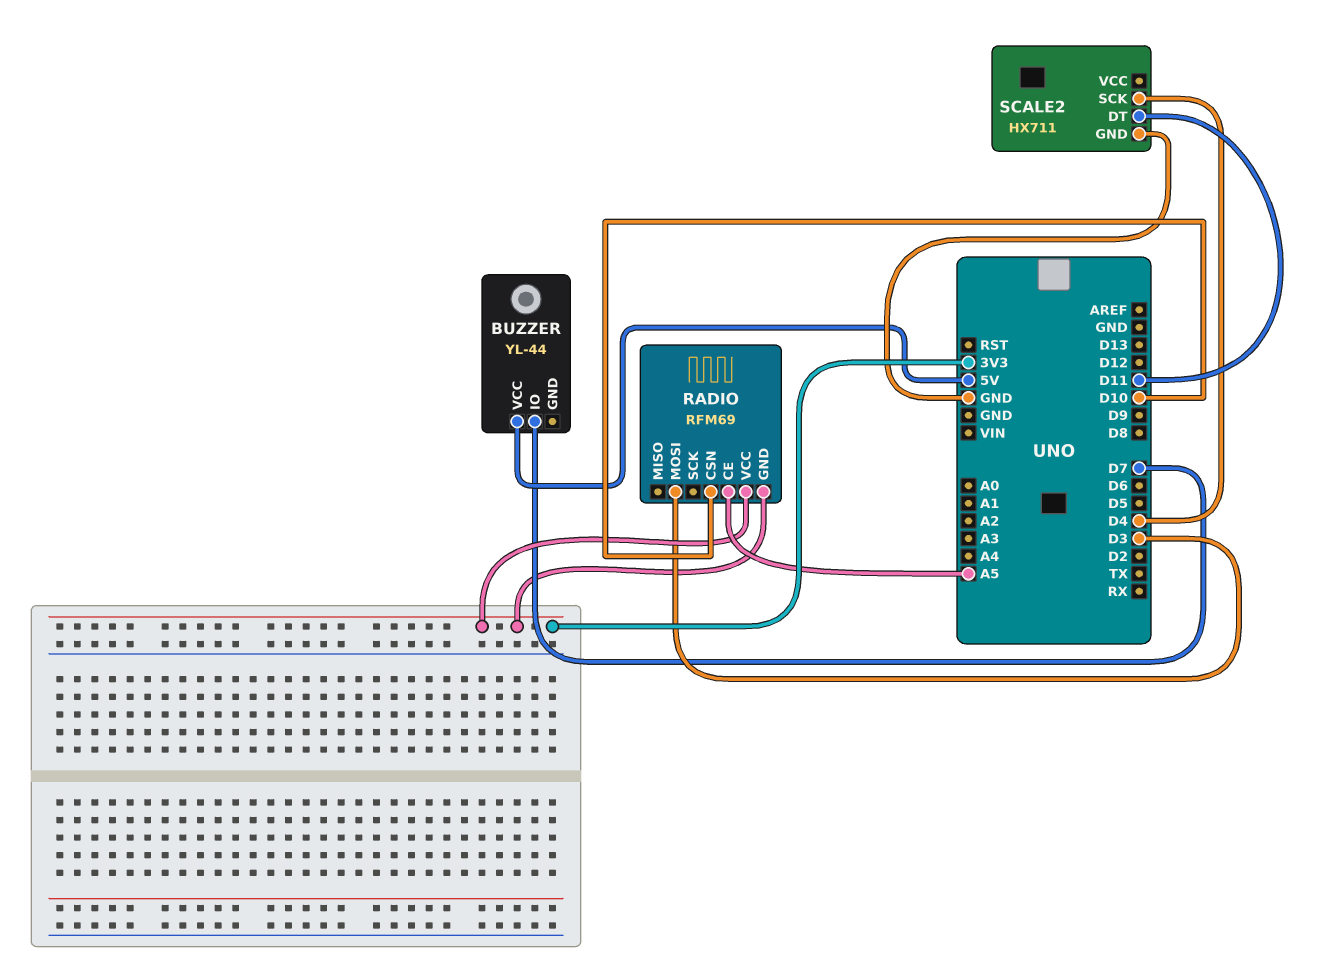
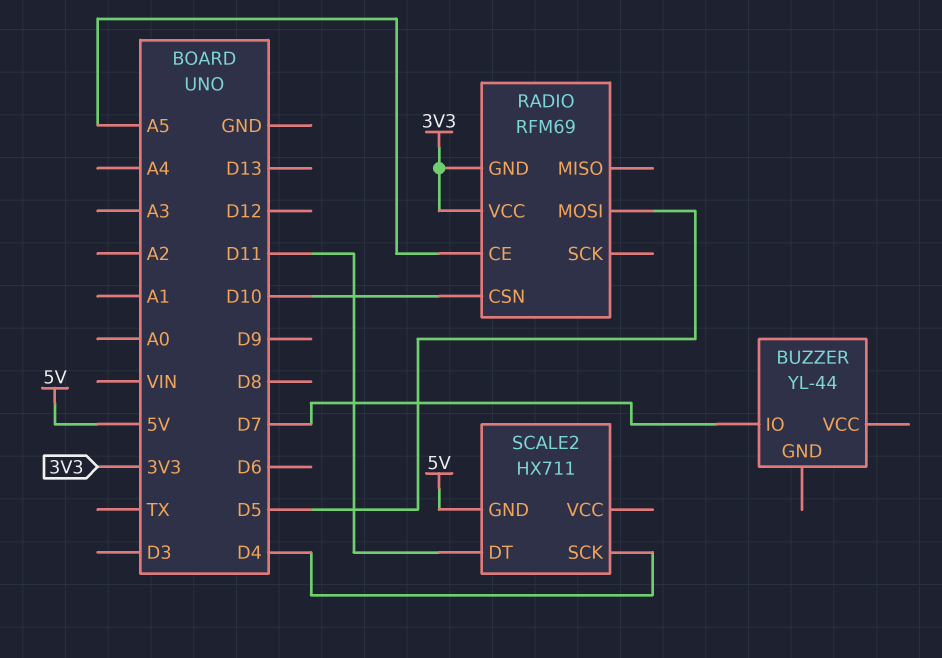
BUZZER pin VCC: 5V -> none
RADIO pin MOSI: D3 -> D5
SCALE2 pin GND: GND -> 5V

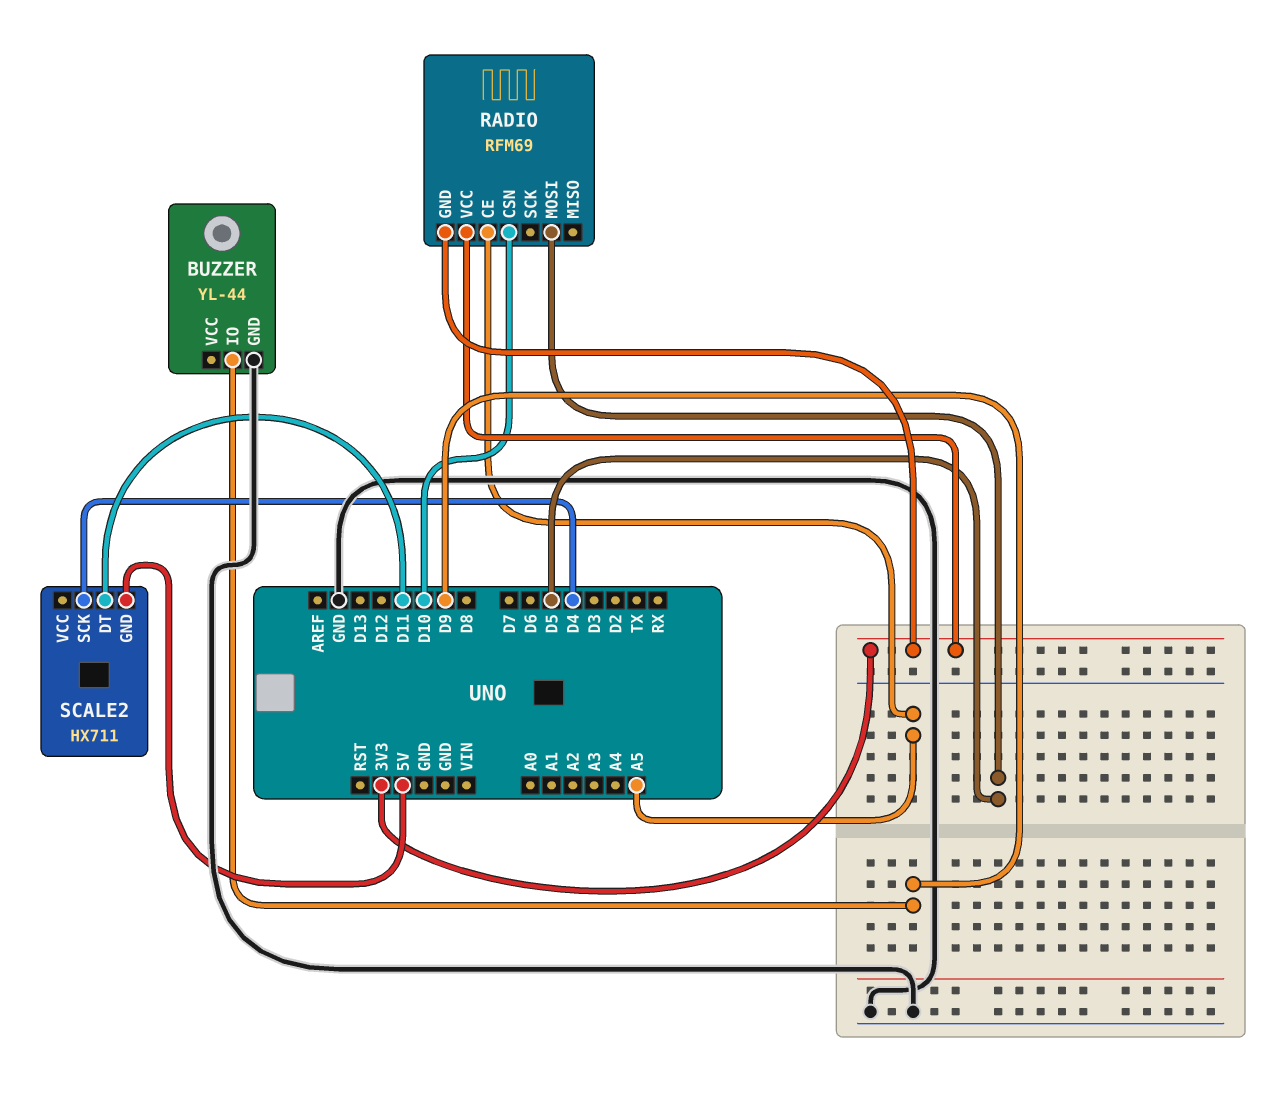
BUZZER pin GND: none -> GND
BUZZER pin IO: D7 -> D9

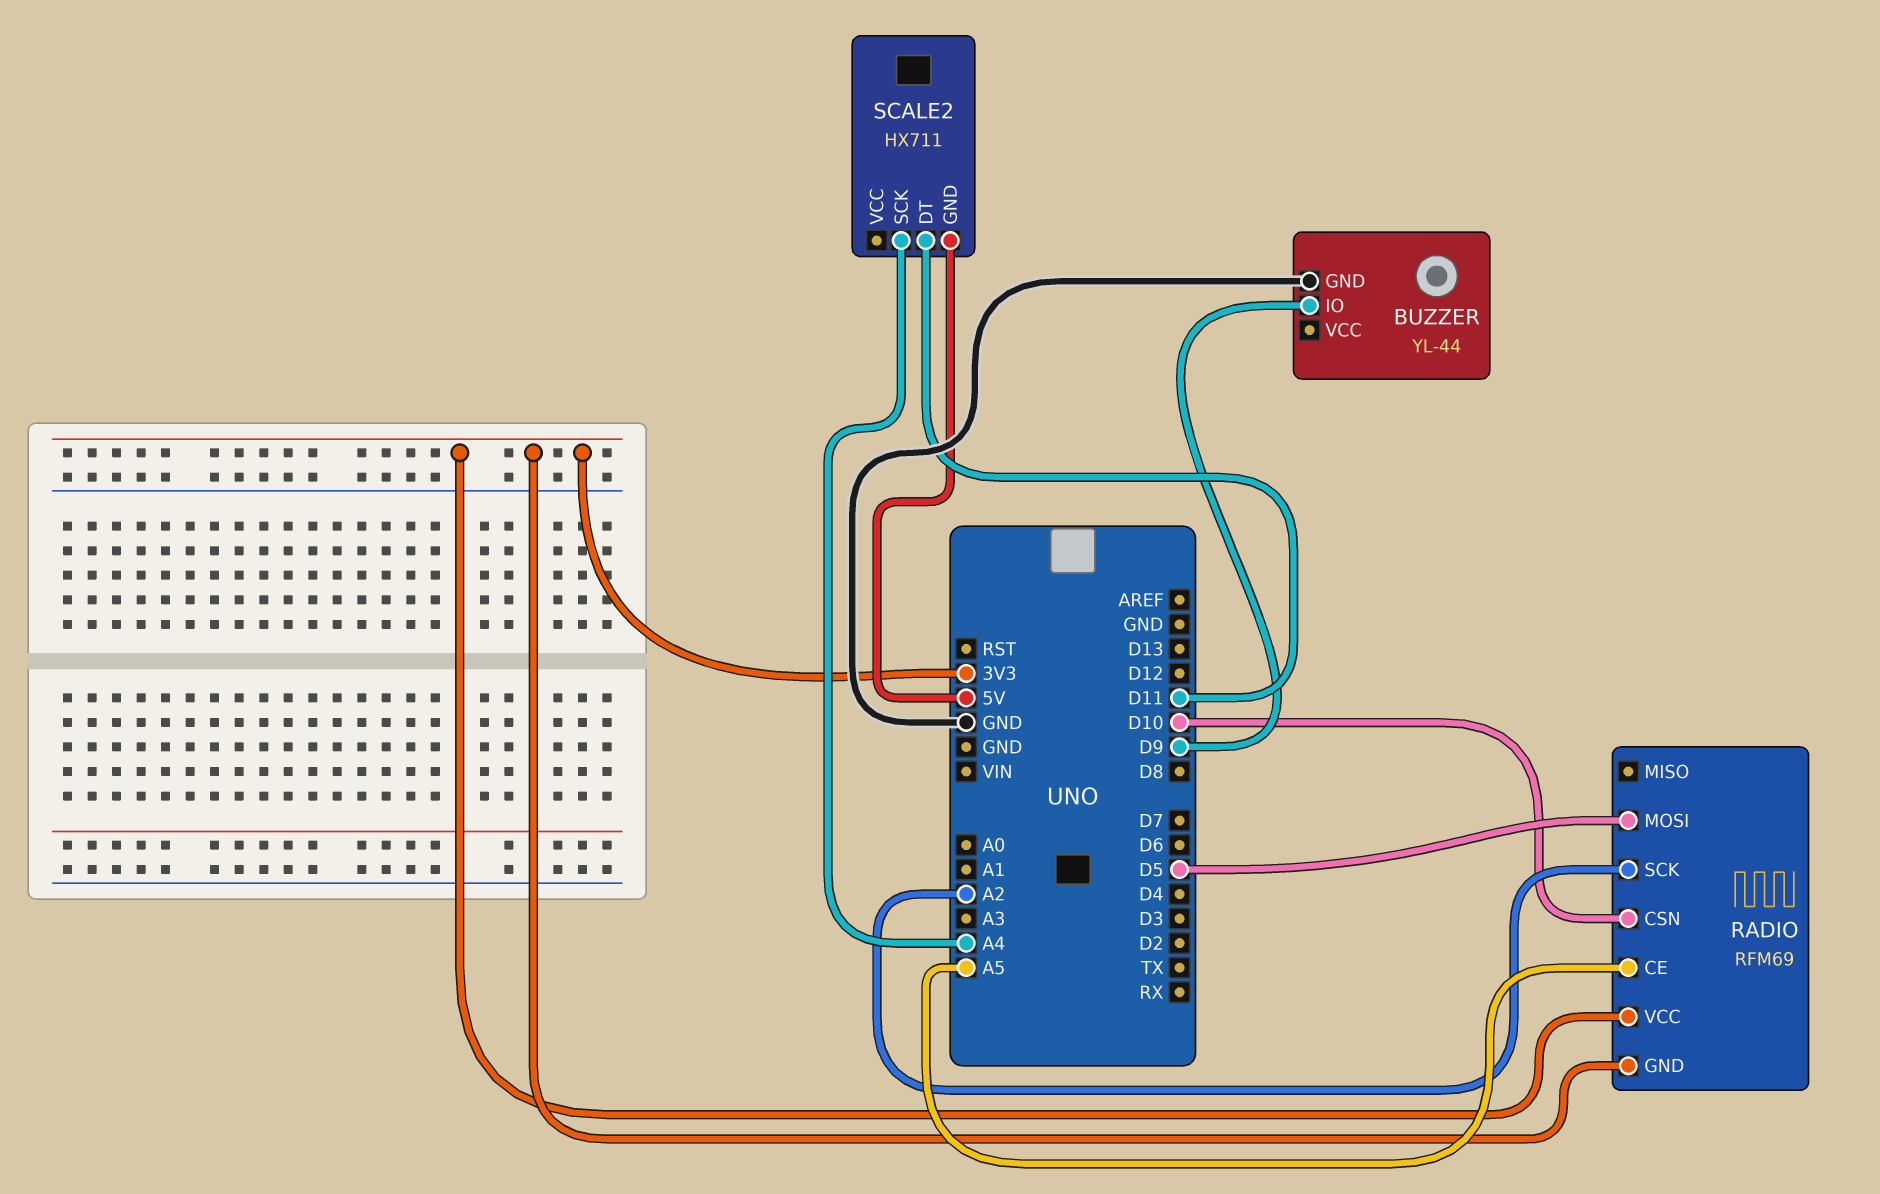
RADIO pin SCK: none -> A2
SCALE2 pin SCK: D4 -> A4

